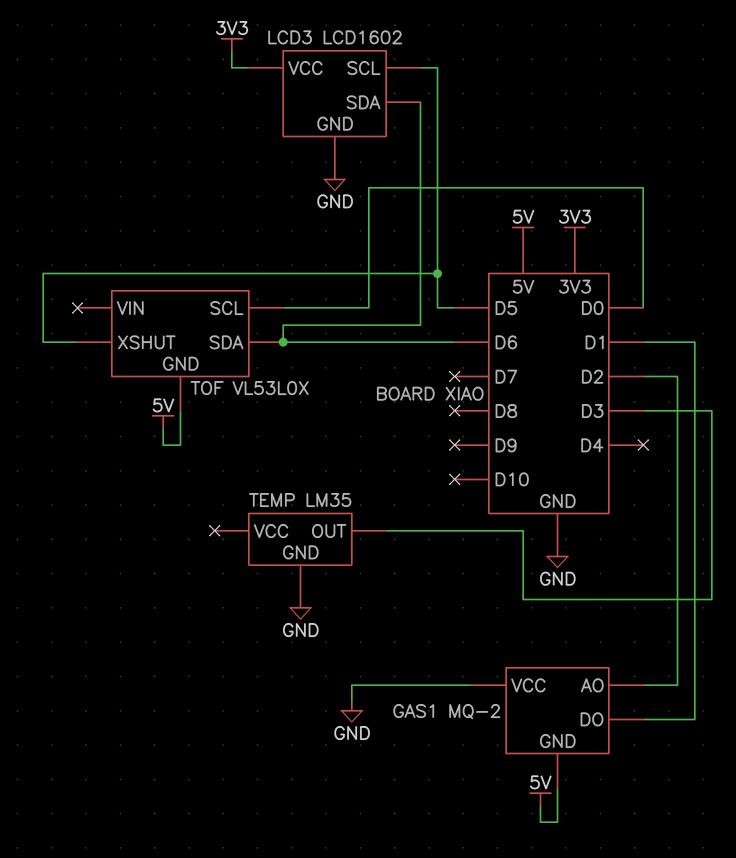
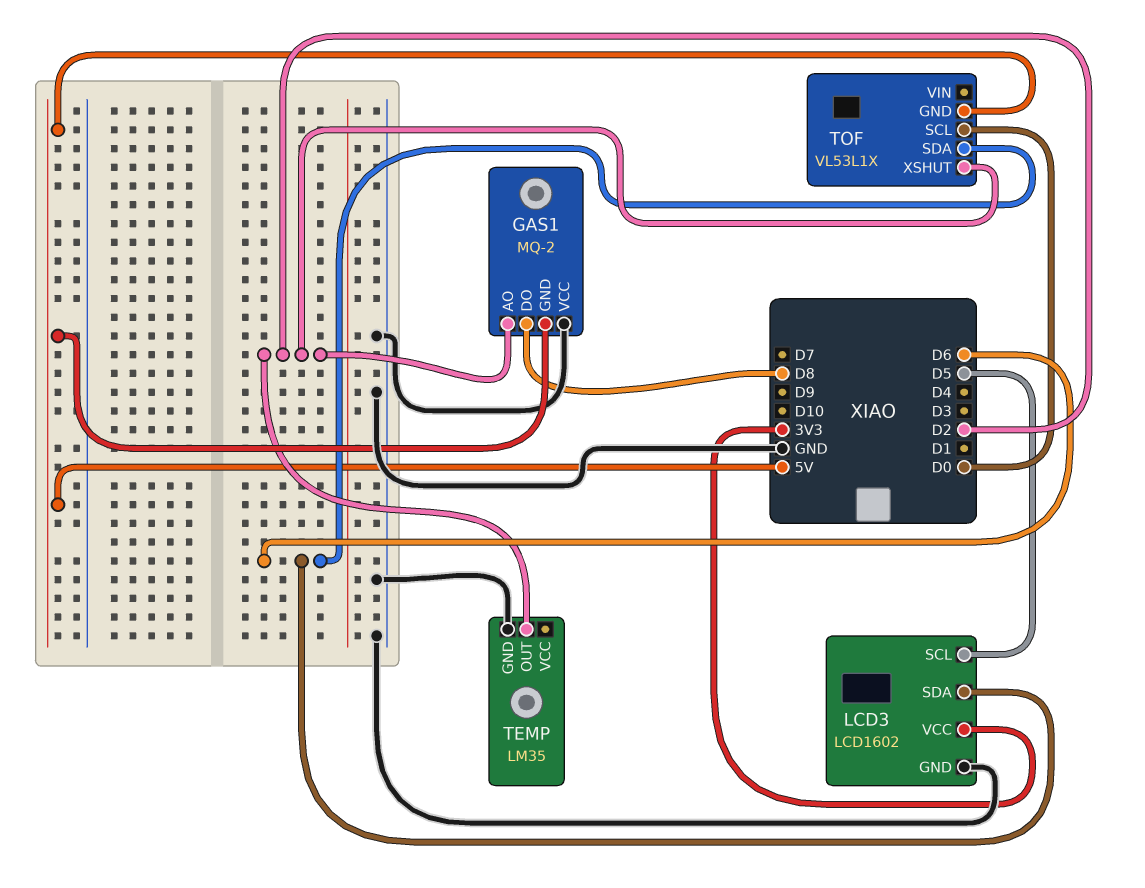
GAS1 pin DO: D1 -> D8
TEMP pin OUT: D3 -> D2
TOF: VL53L0X -> VL53L1X
TOF pin XSHUT: D5 -> D2

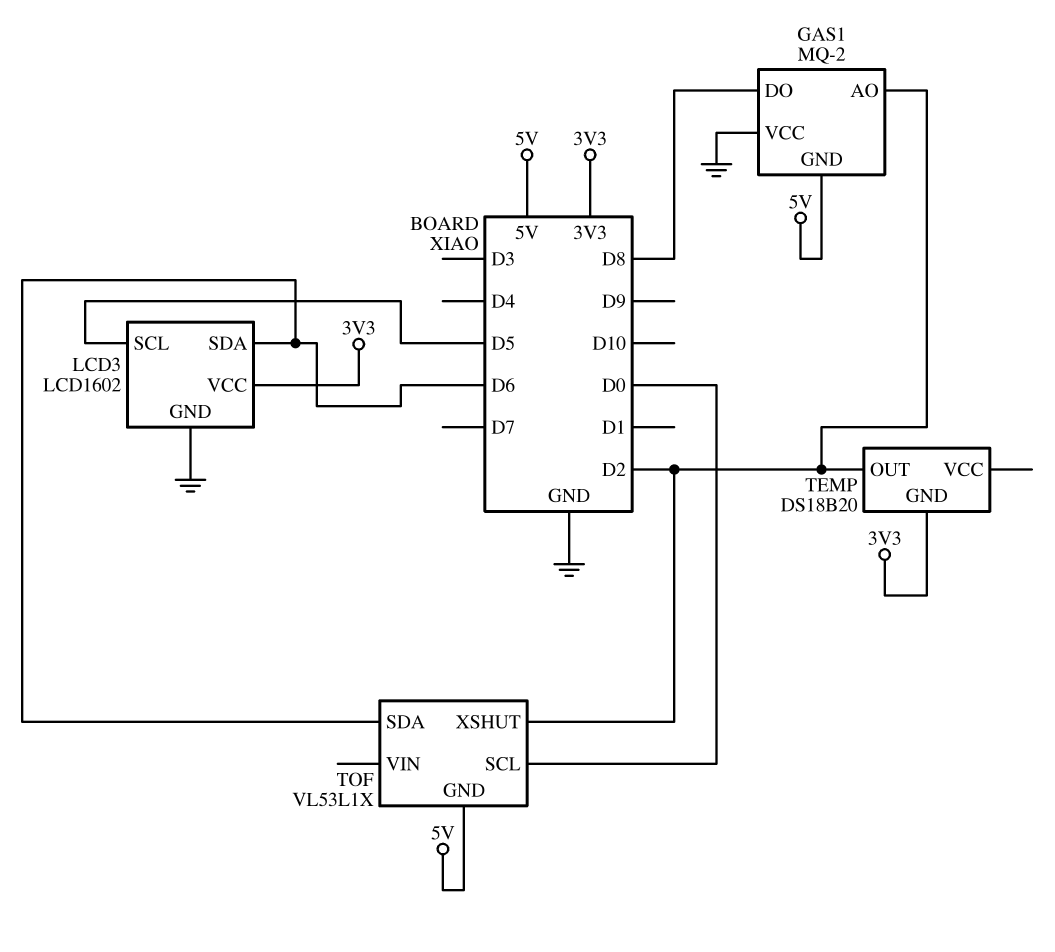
TEMP: LM35 -> DS18B20
TEMP pin GND: GND -> 3V3

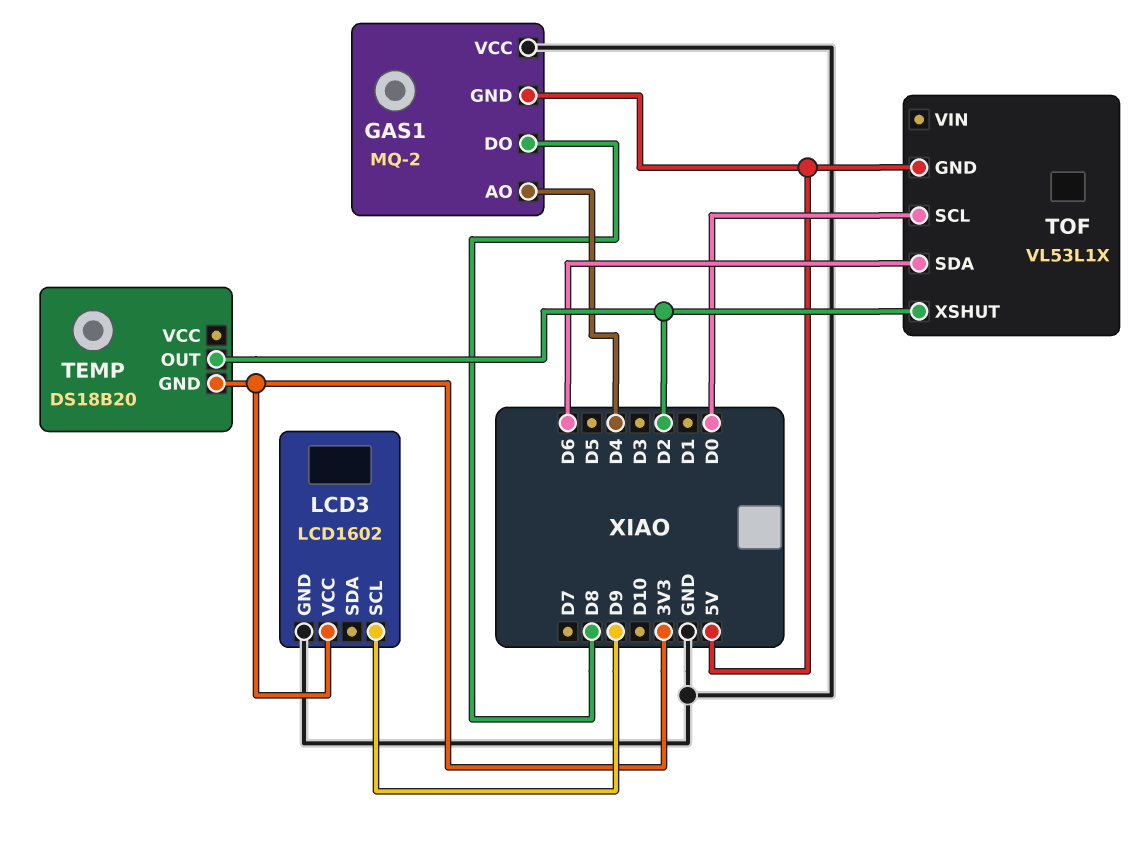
GAS1 pin AO: D2 -> D4
LCD3 pin SCL: D5 -> D9
LCD3 pin SDA: D6 -> none

